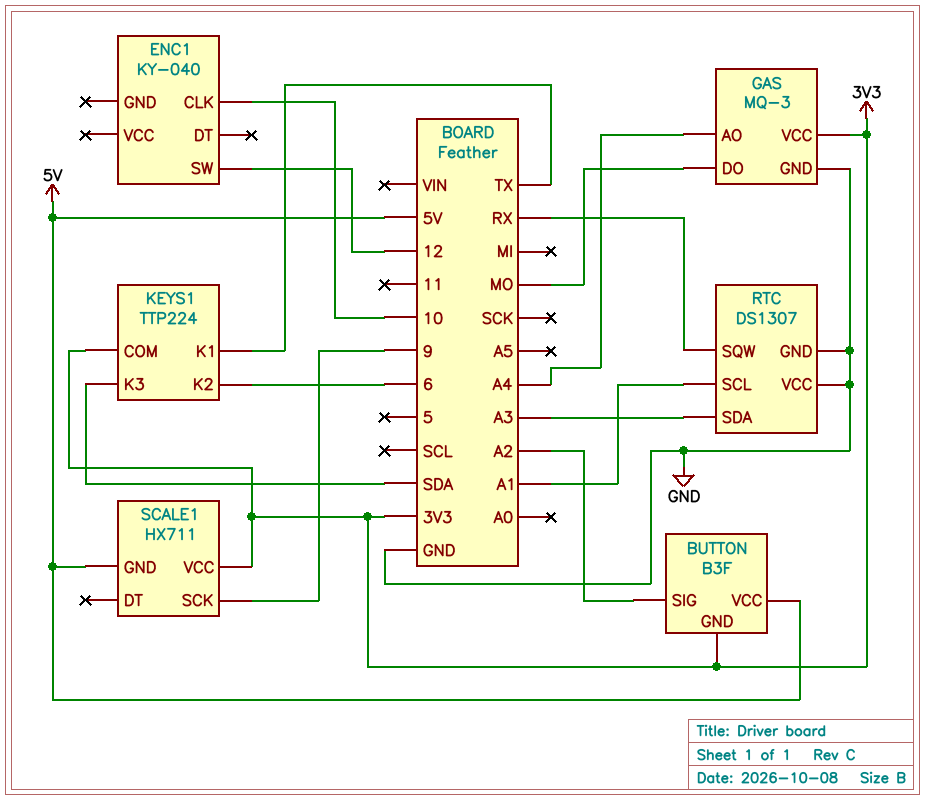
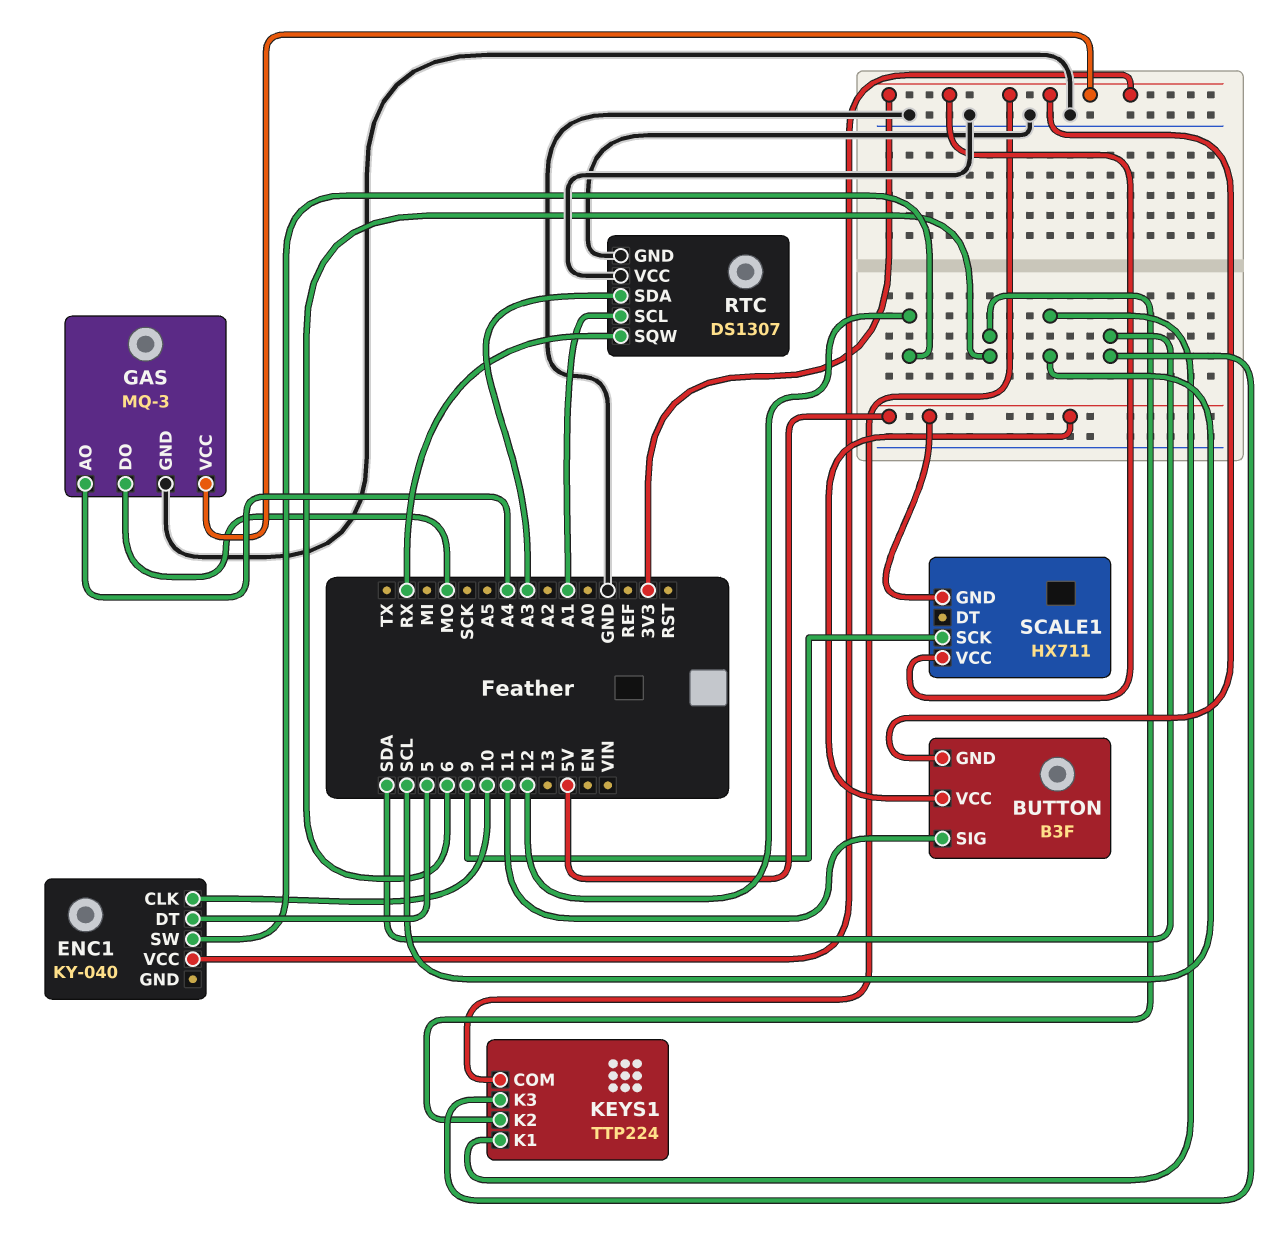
BUTTON pin SIG: A2 -> 11
ENC1 pin DT: none -> 5
ENC1 pin VCC: none -> 3V3
KEYS1 pin K1: TX -> SCL

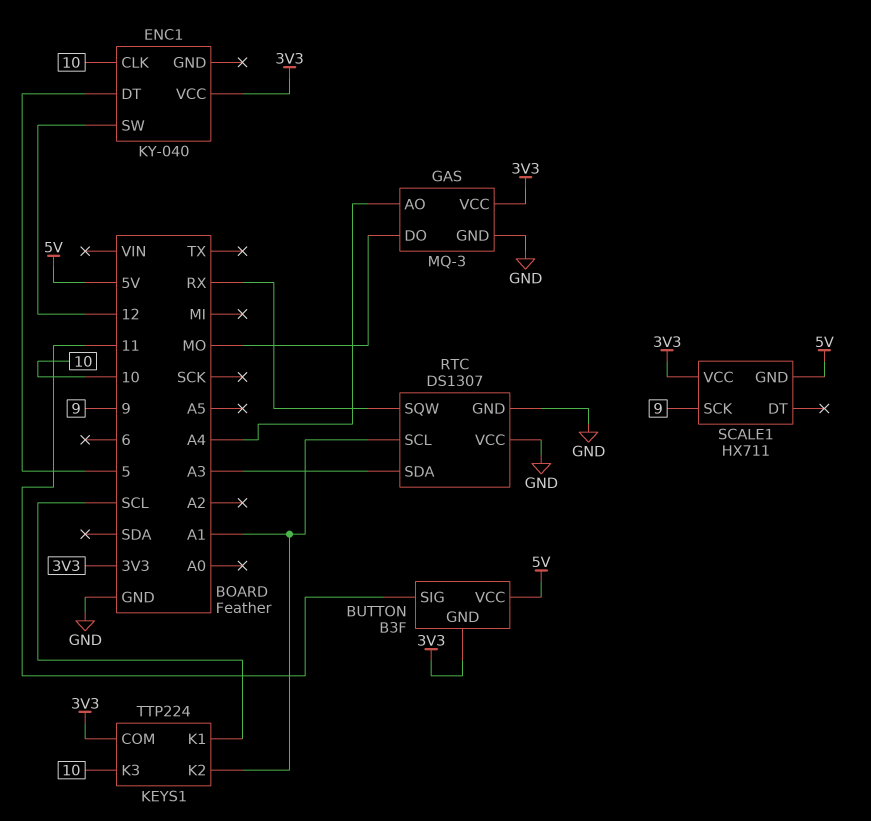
KEYS1 pin K2: 6 -> A1
KEYS1 pin K3: SDA -> 10

